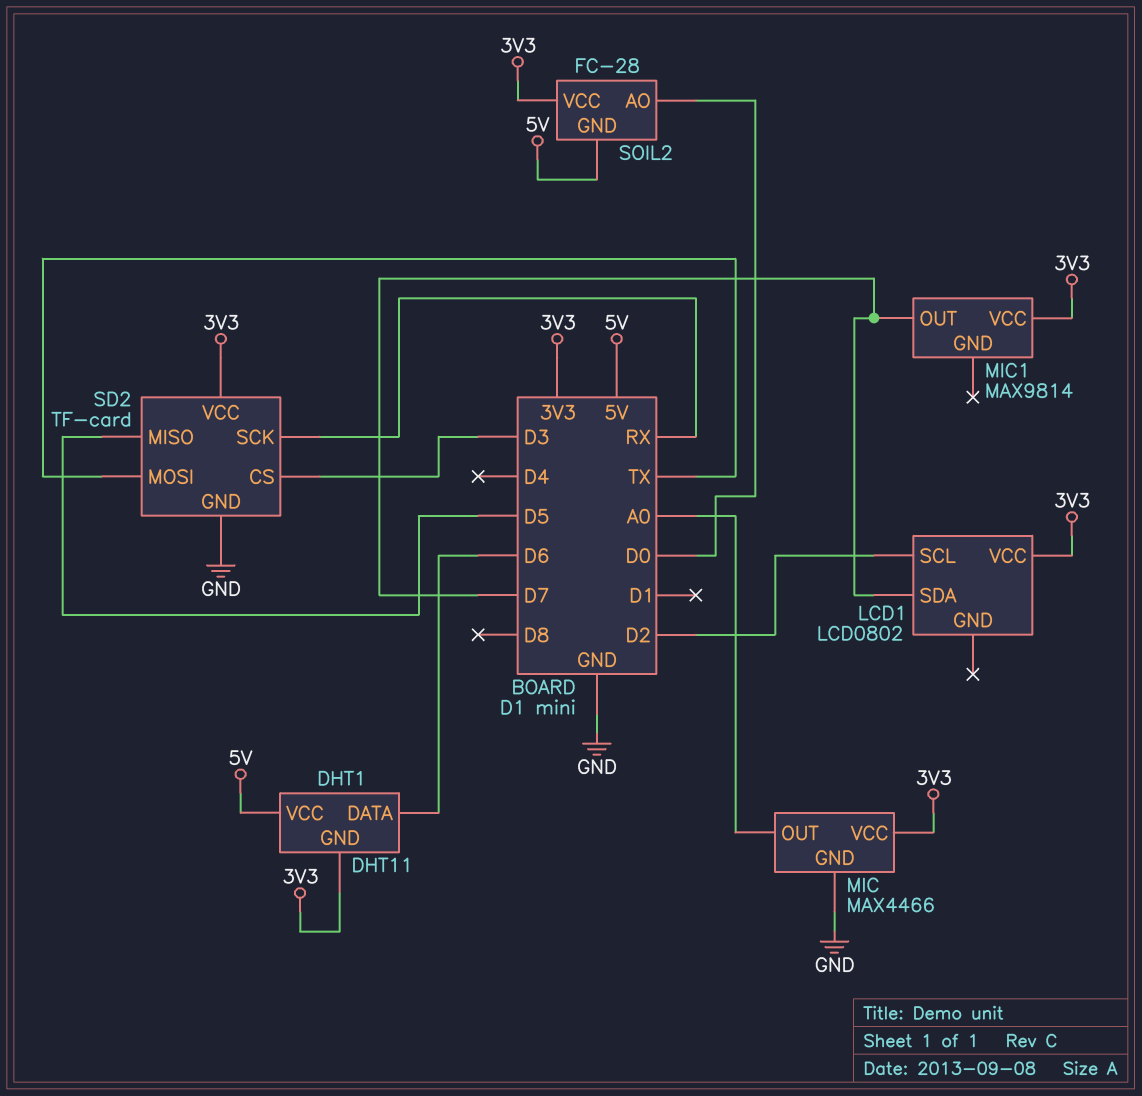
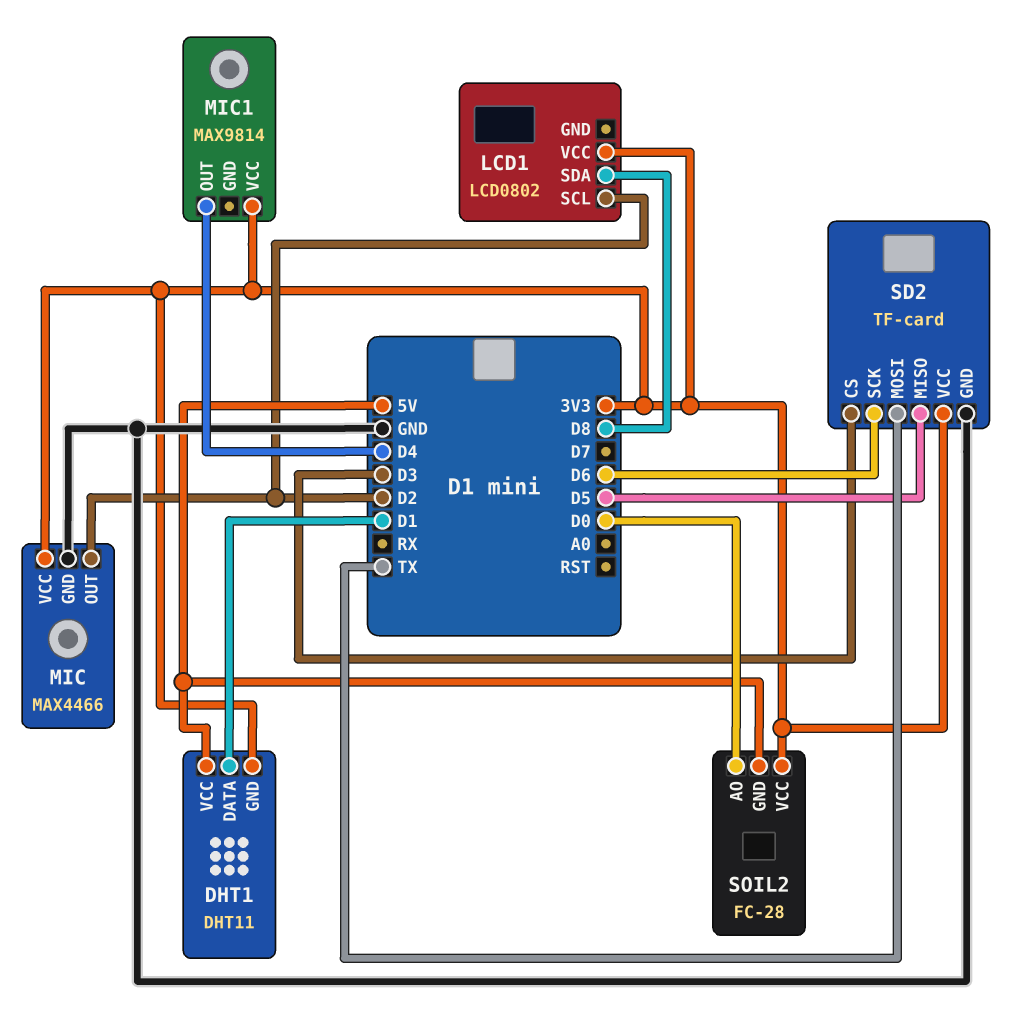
DHT1 pin DATA: D6 -> D1
LCD1 pin SDA: D7 -> D8
MIC pin OUT: A0 -> D2
MIC1 pin OUT: D7 -> D4
SD2 pin SCK: RX -> D6

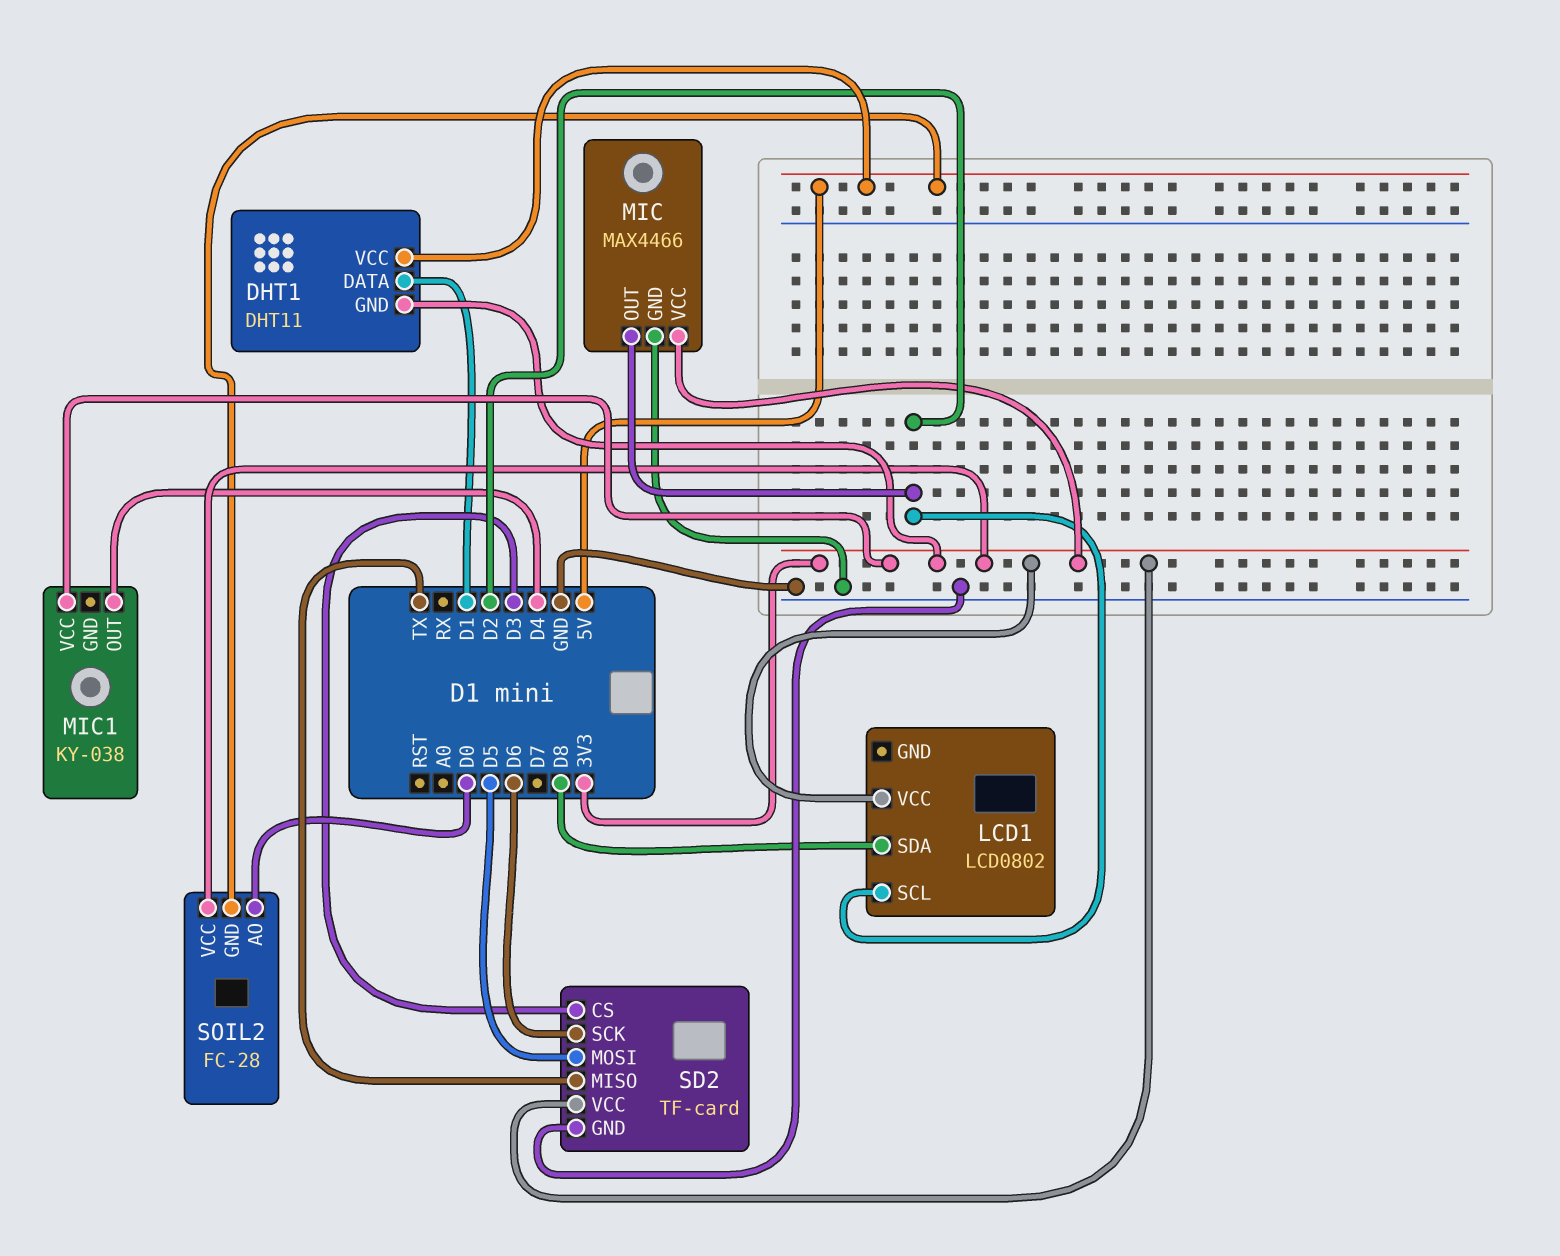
MIC1: MAX9814 -> KY-038
SD2 pin MISO: D5 -> TX
SD2 pin MOSI: TX -> D5

